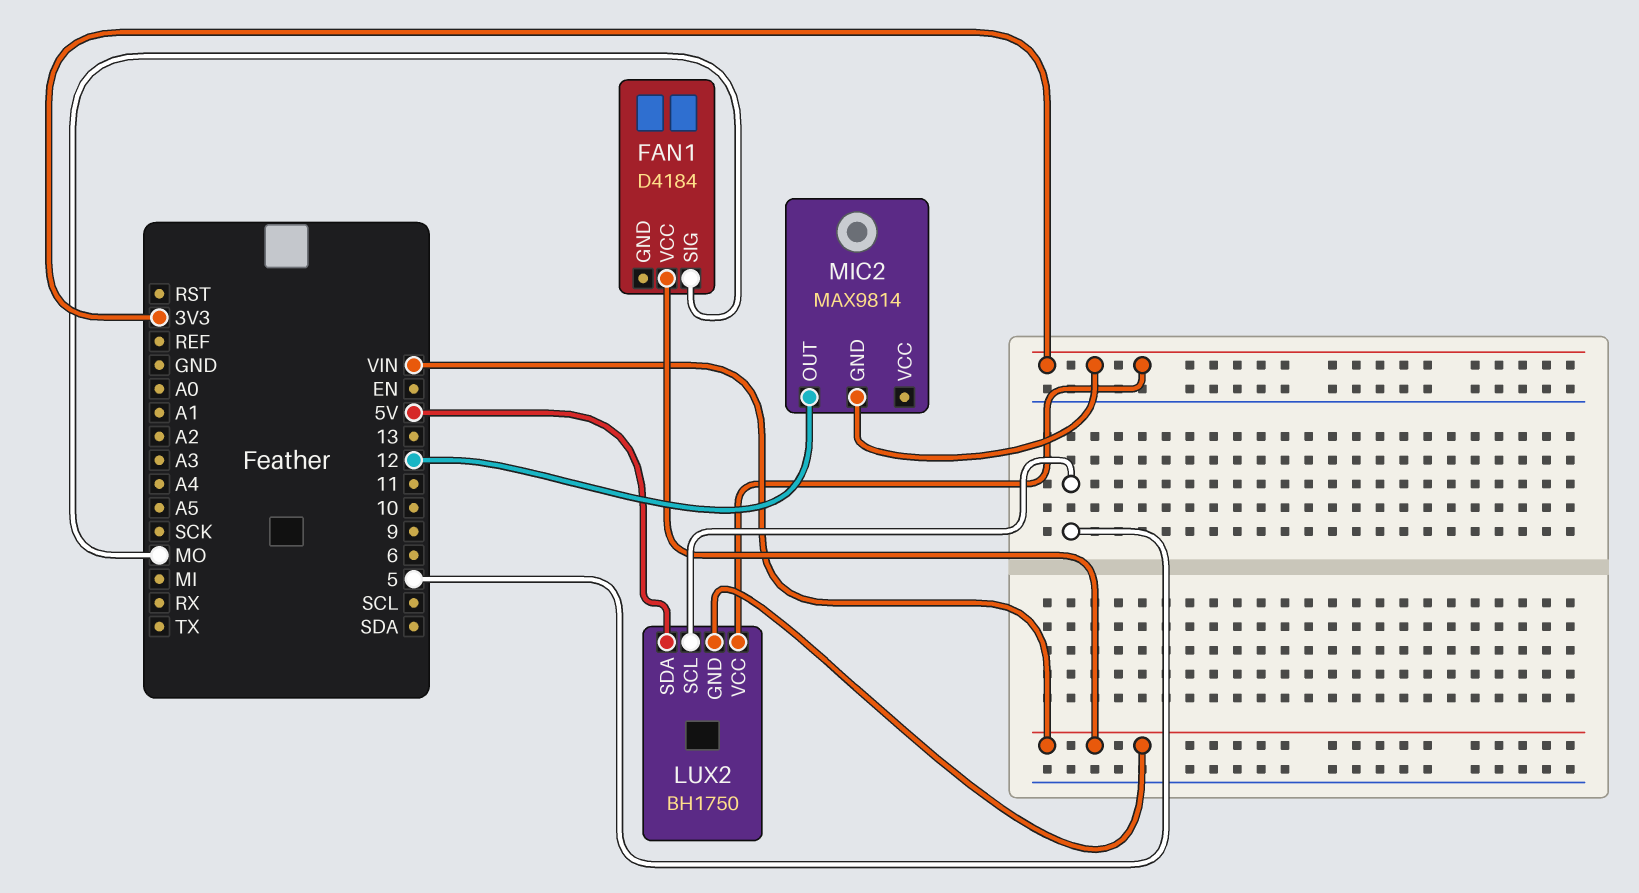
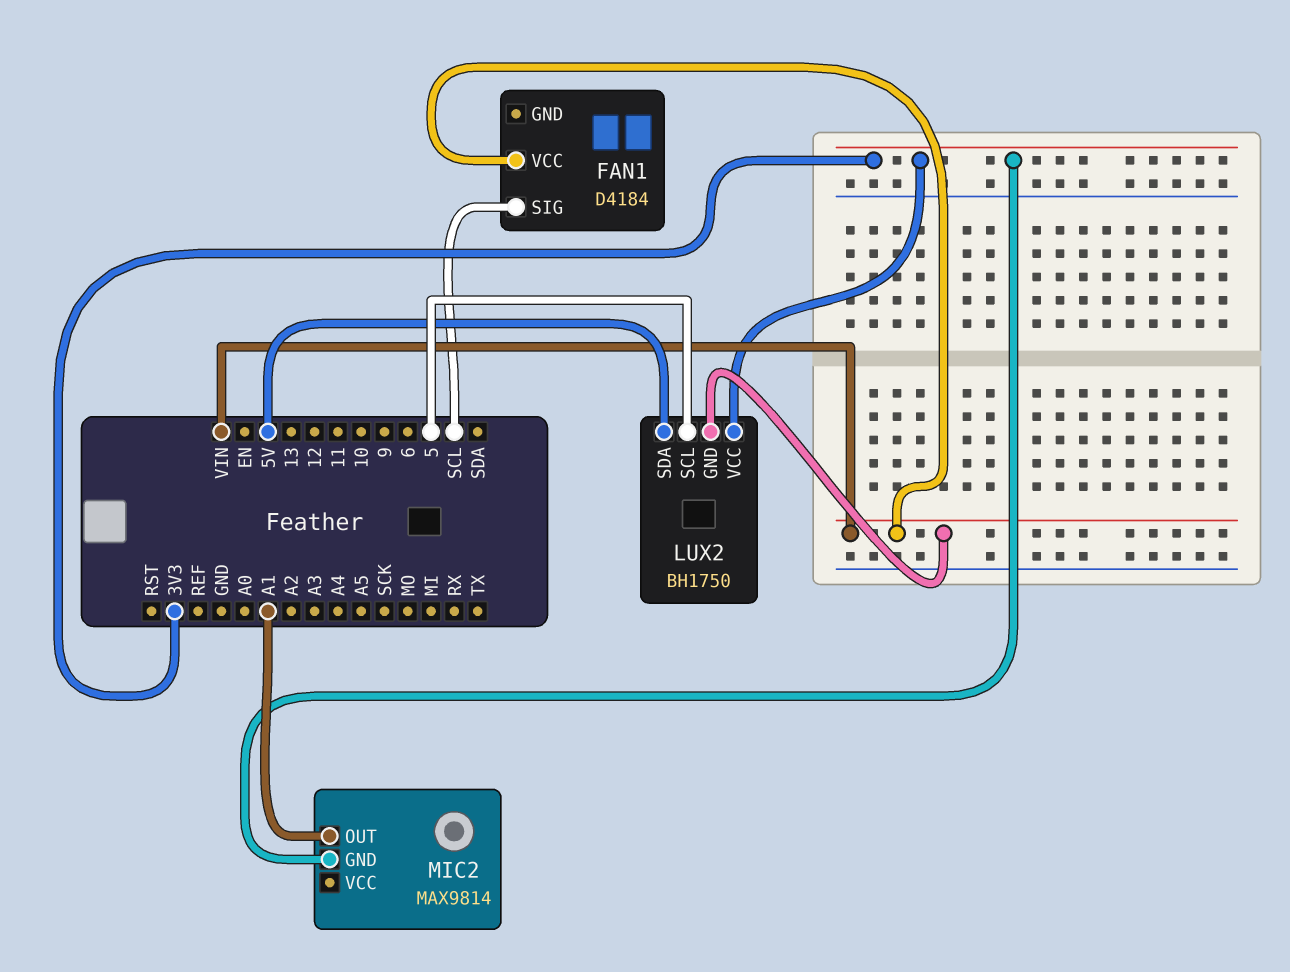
FAN1 pin SIG: MO -> SCL
MIC2 pin OUT: 12 -> A1

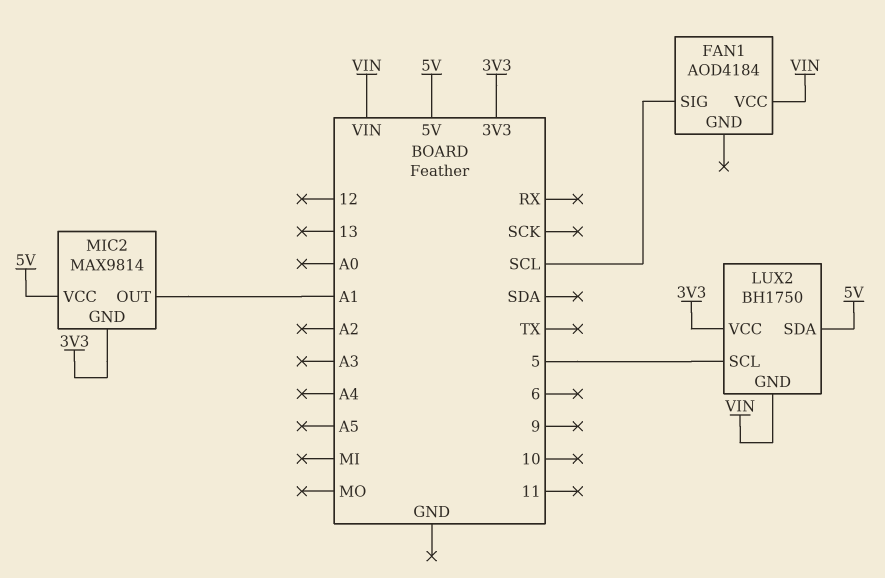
FAN1: D4184 -> AOD4184
MIC2 pin VCC: none -> 5V

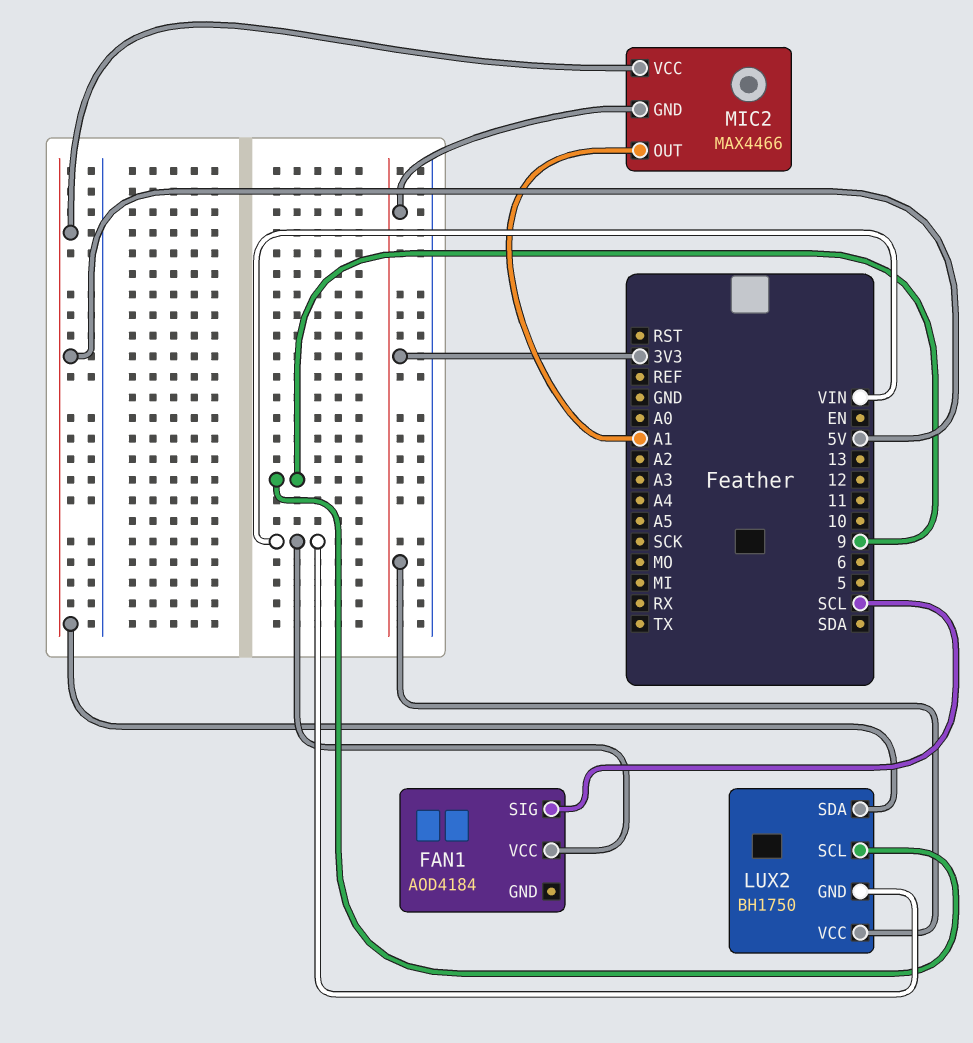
LUX2 pin SCL: 5 -> 9
MIC2: MAX9814 -> MAX4466

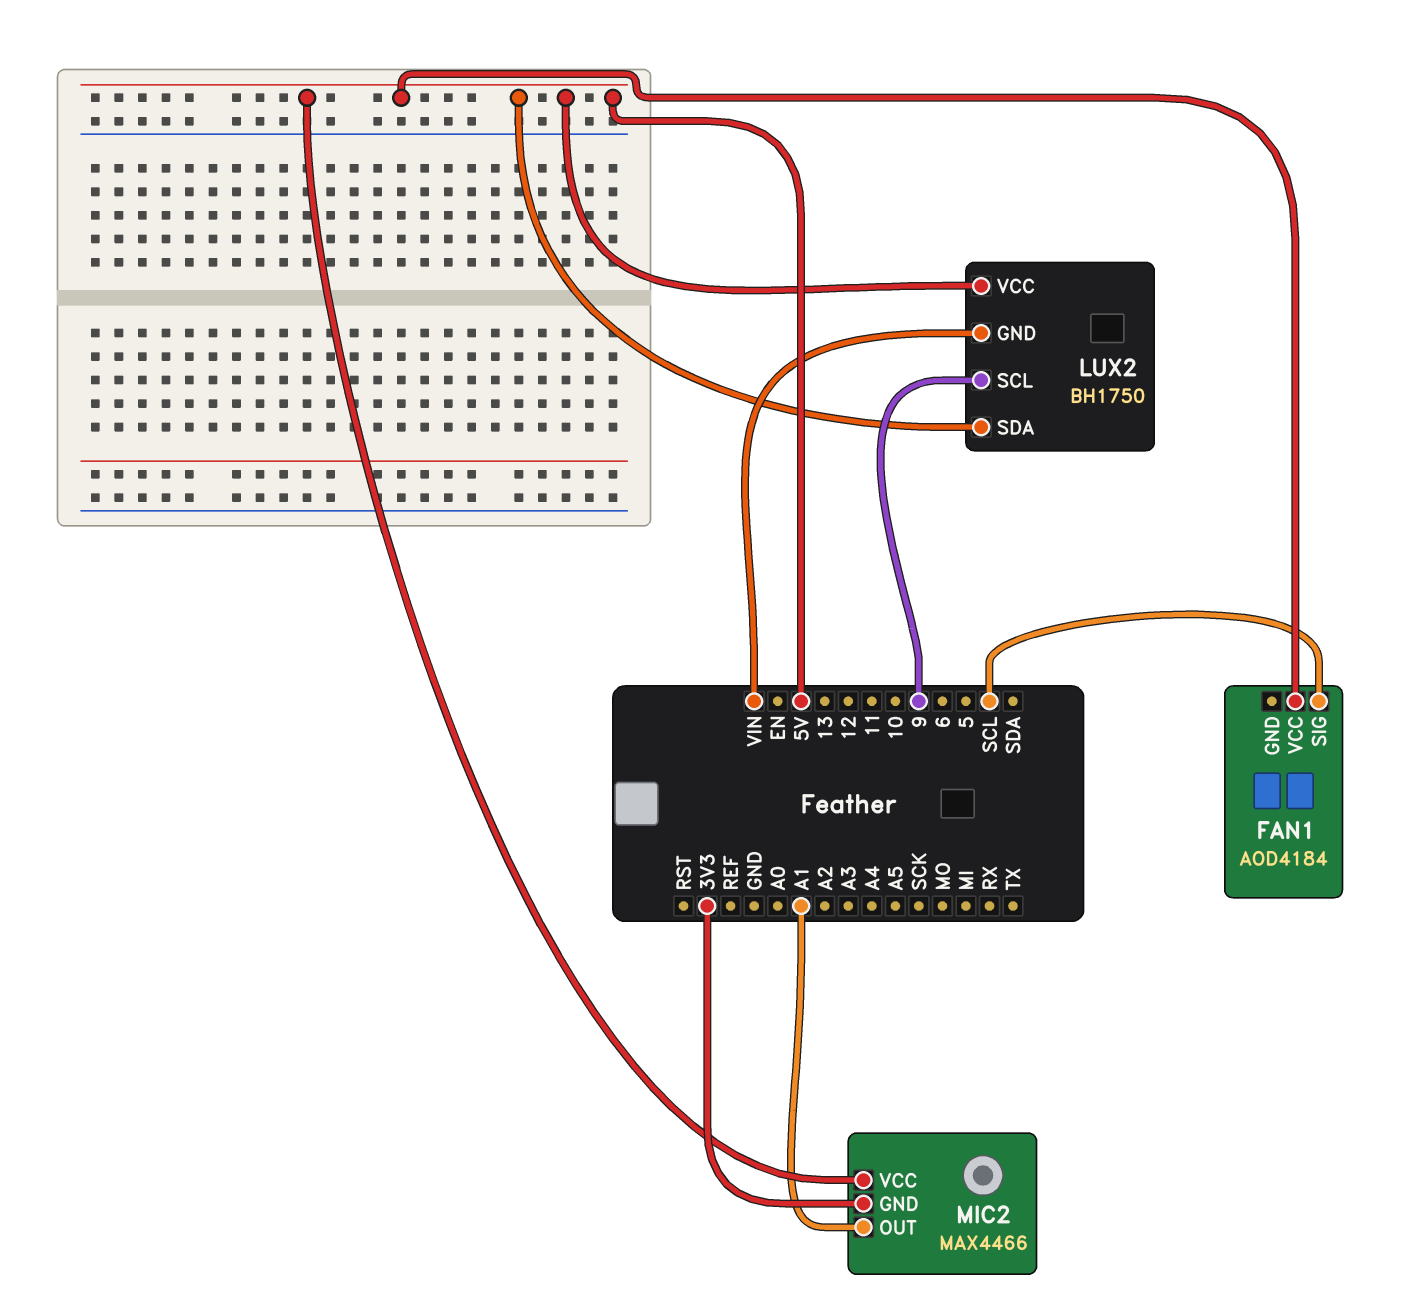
FAN1 pin VCC: VIN -> 5V
LUX2 pin VCC: 3V3 -> 5V

